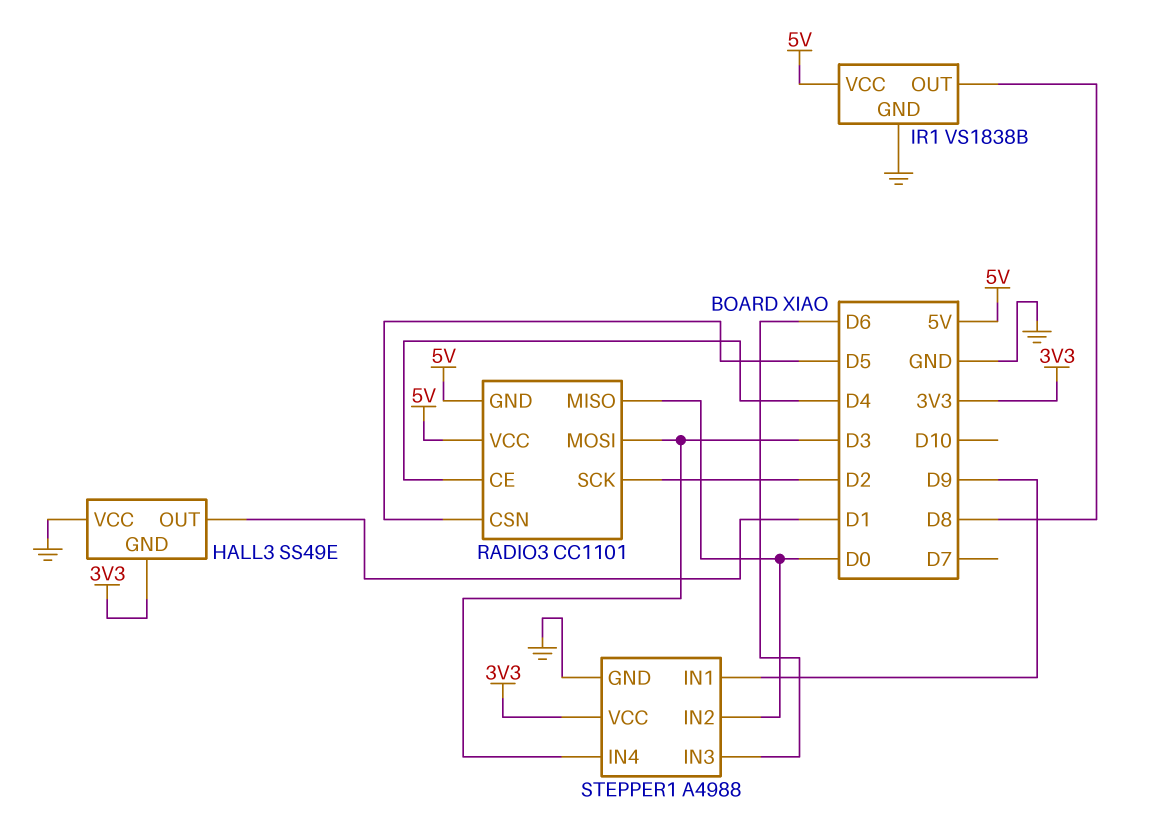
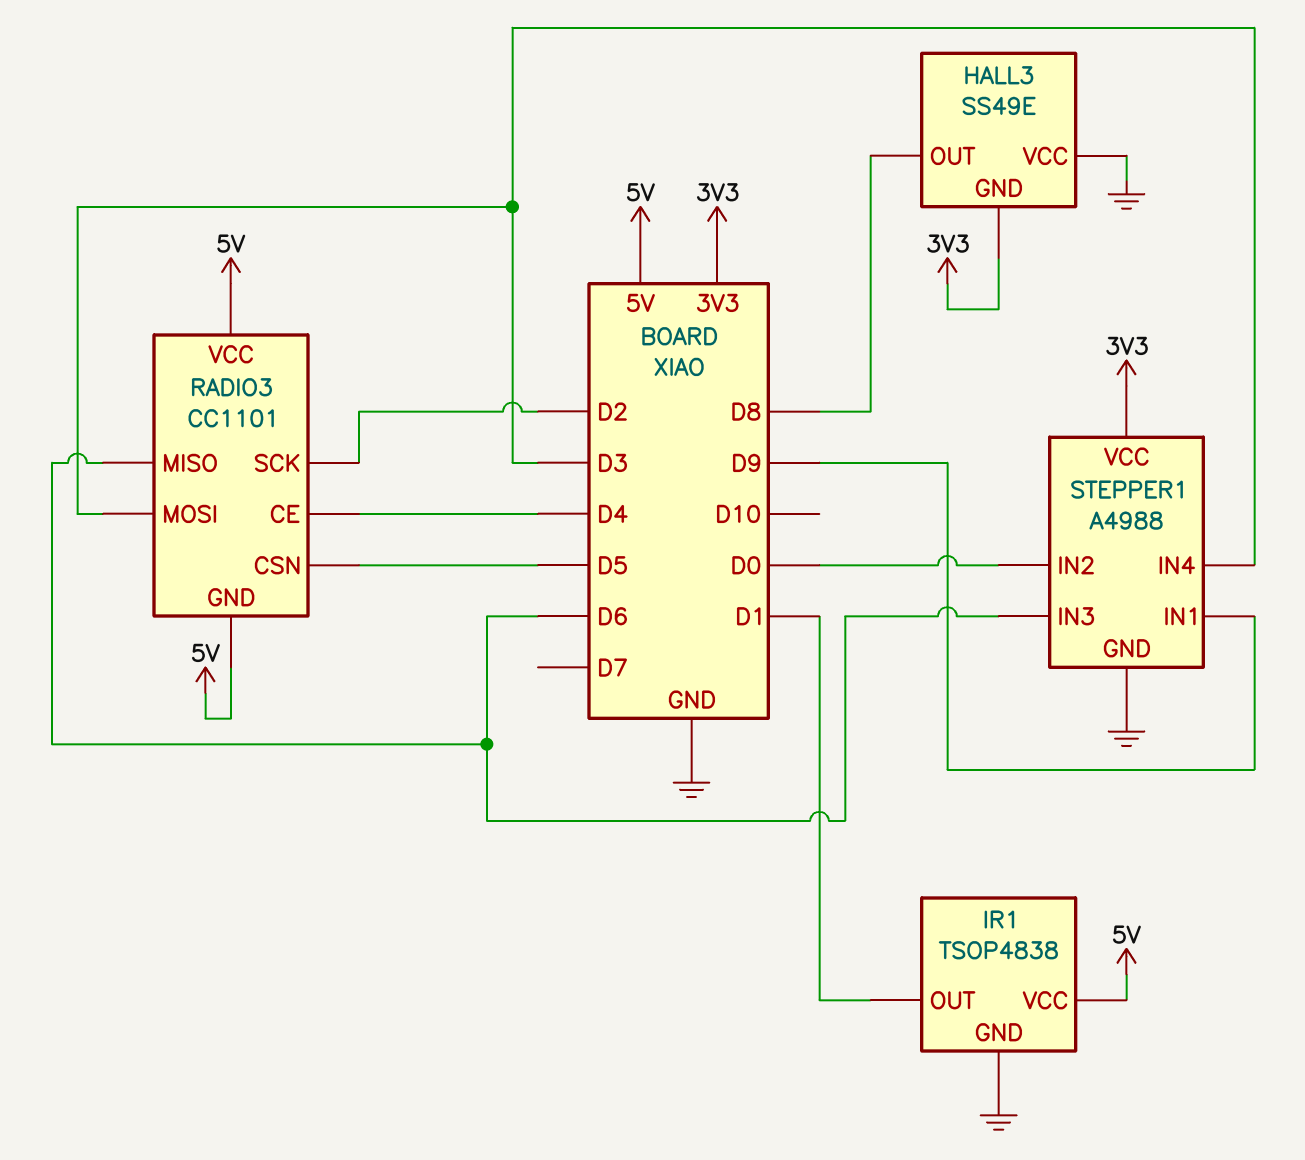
HALL3 pin OUT: D1 -> D8
IR1: VS1838B -> TSOP4838
IR1 pin OUT: D8 -> D1
RADIO3 pin MISO: D0 -> D6

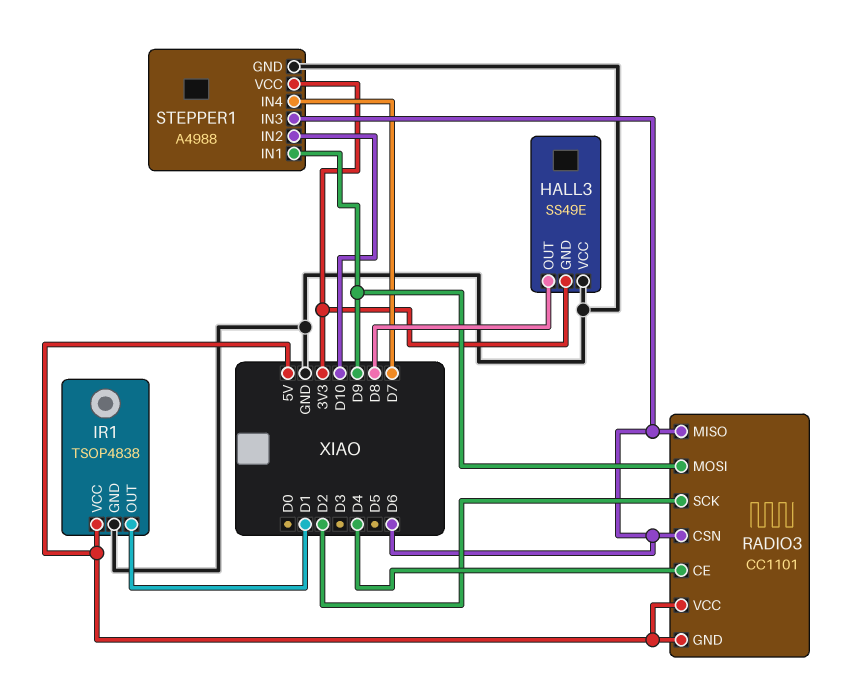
RADIO3 pin CSN: D5 -> D6
RADIO3 pin MOSI: D3 -> D9
STEPPER1 pin IN2: D0 -> D10
STEPPER1 pin IN4: D3 -> D7

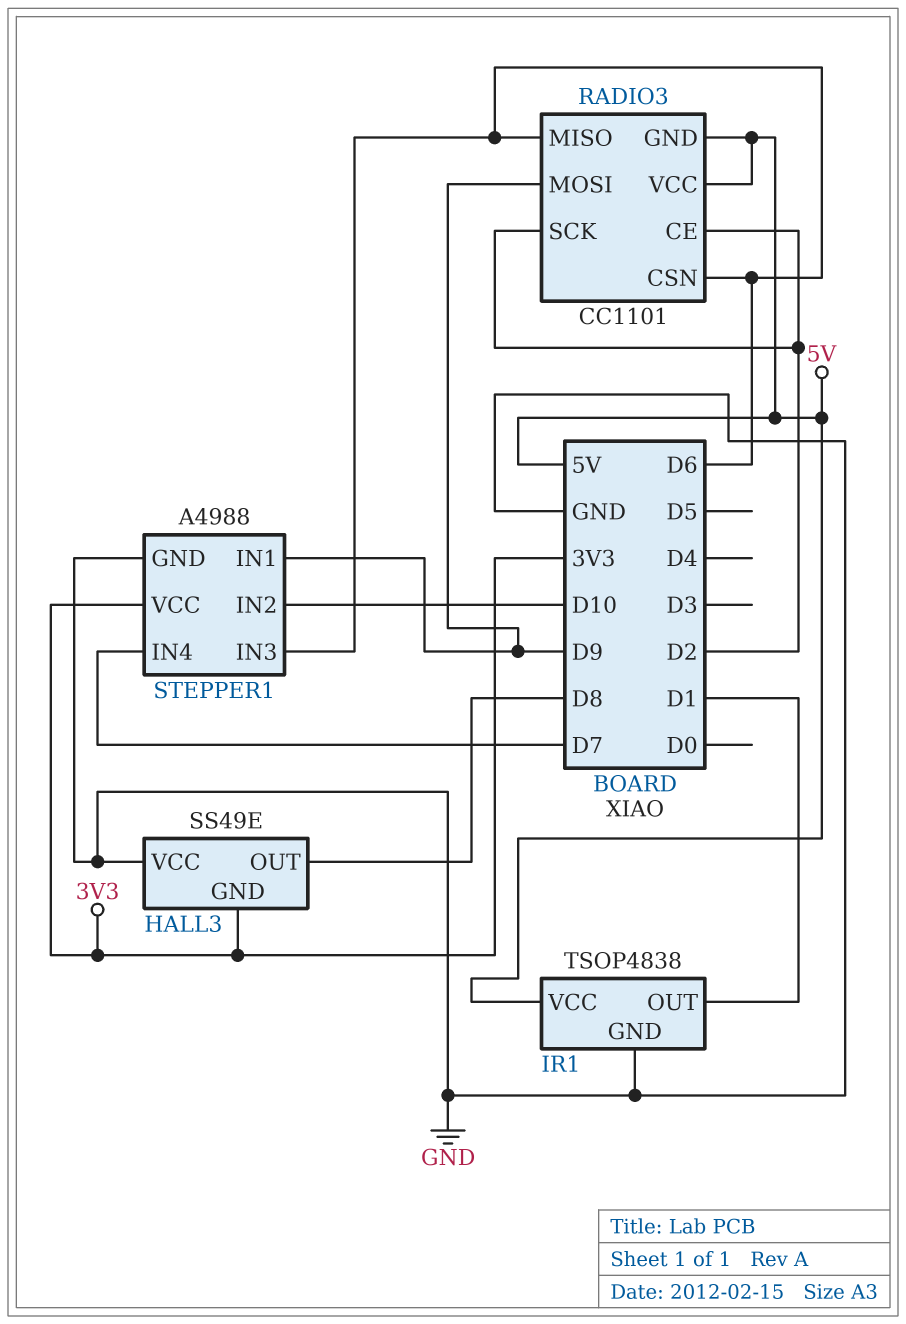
RADIO3 pin CE: D4 -> D2

